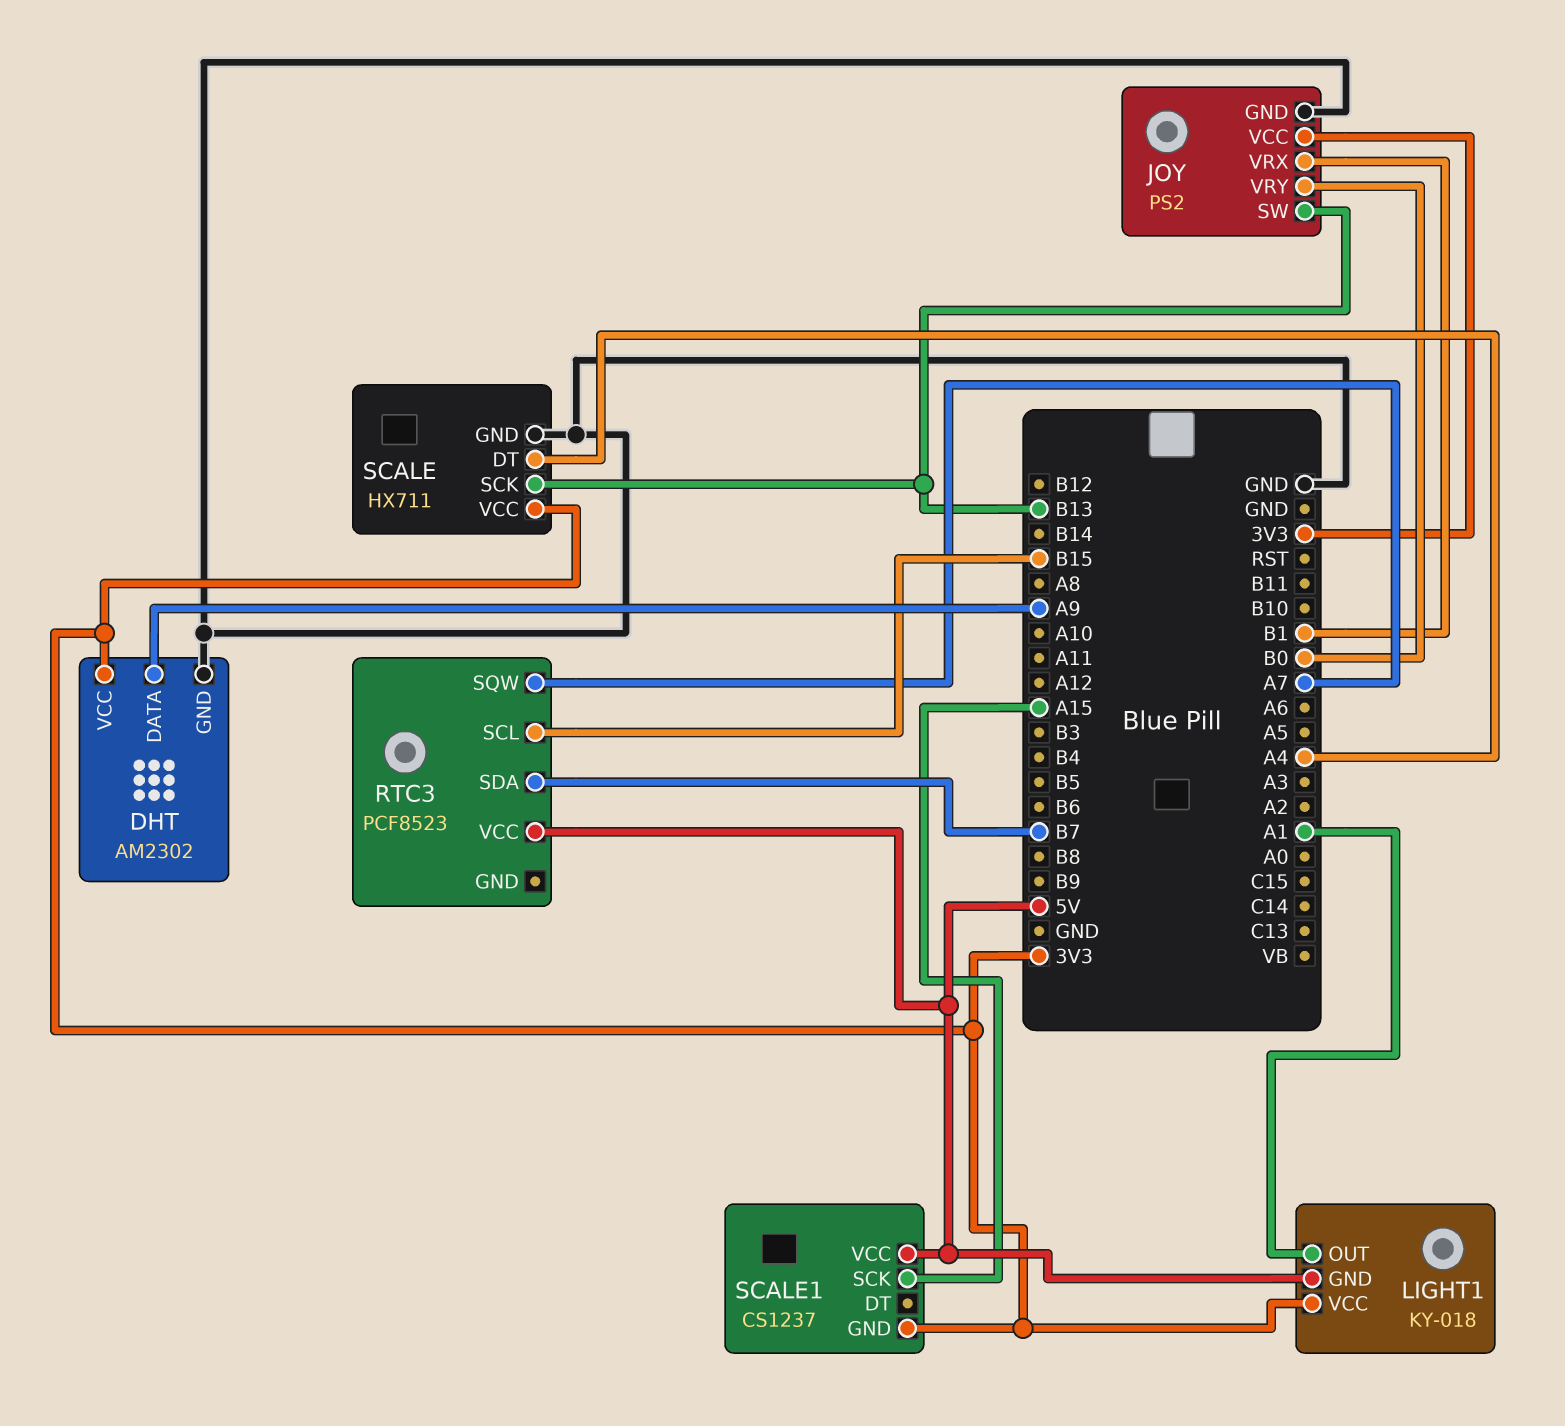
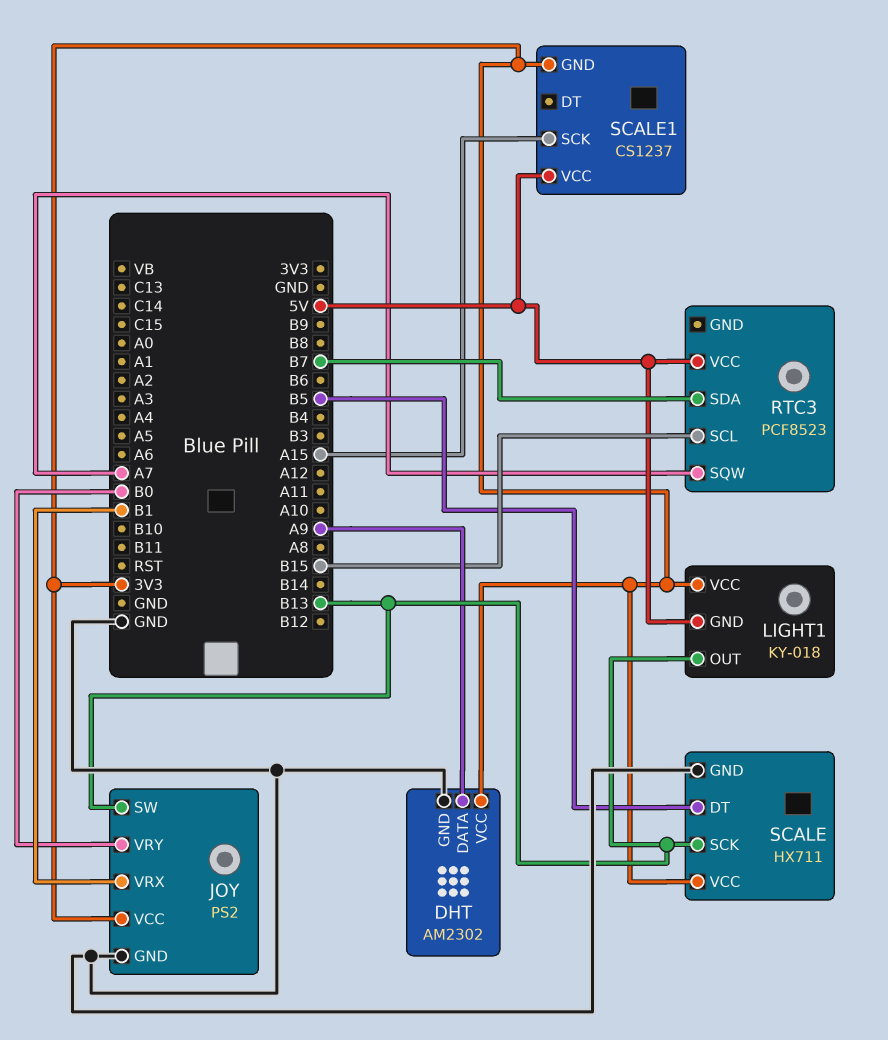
LIGHT1 pin OUT: A1 -> B13
SCALE pin DT: A4 -> B5

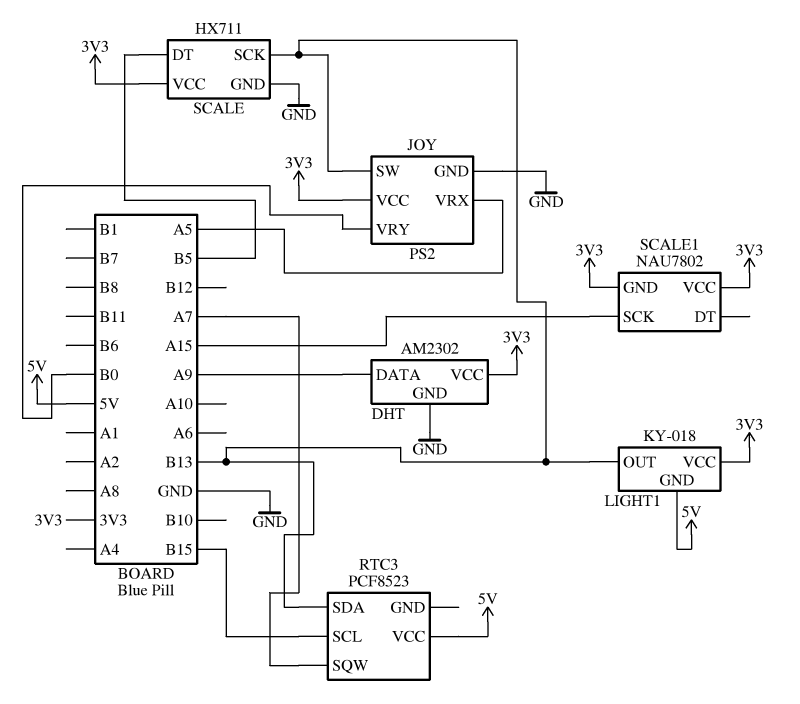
JOY pin VRX: B1 -> A5
RTC3 pin SDA: B7 -> B13
SCALE1: CS1237 -> NAU7802
SCALE1 pin VCC: 5V -> 3V3

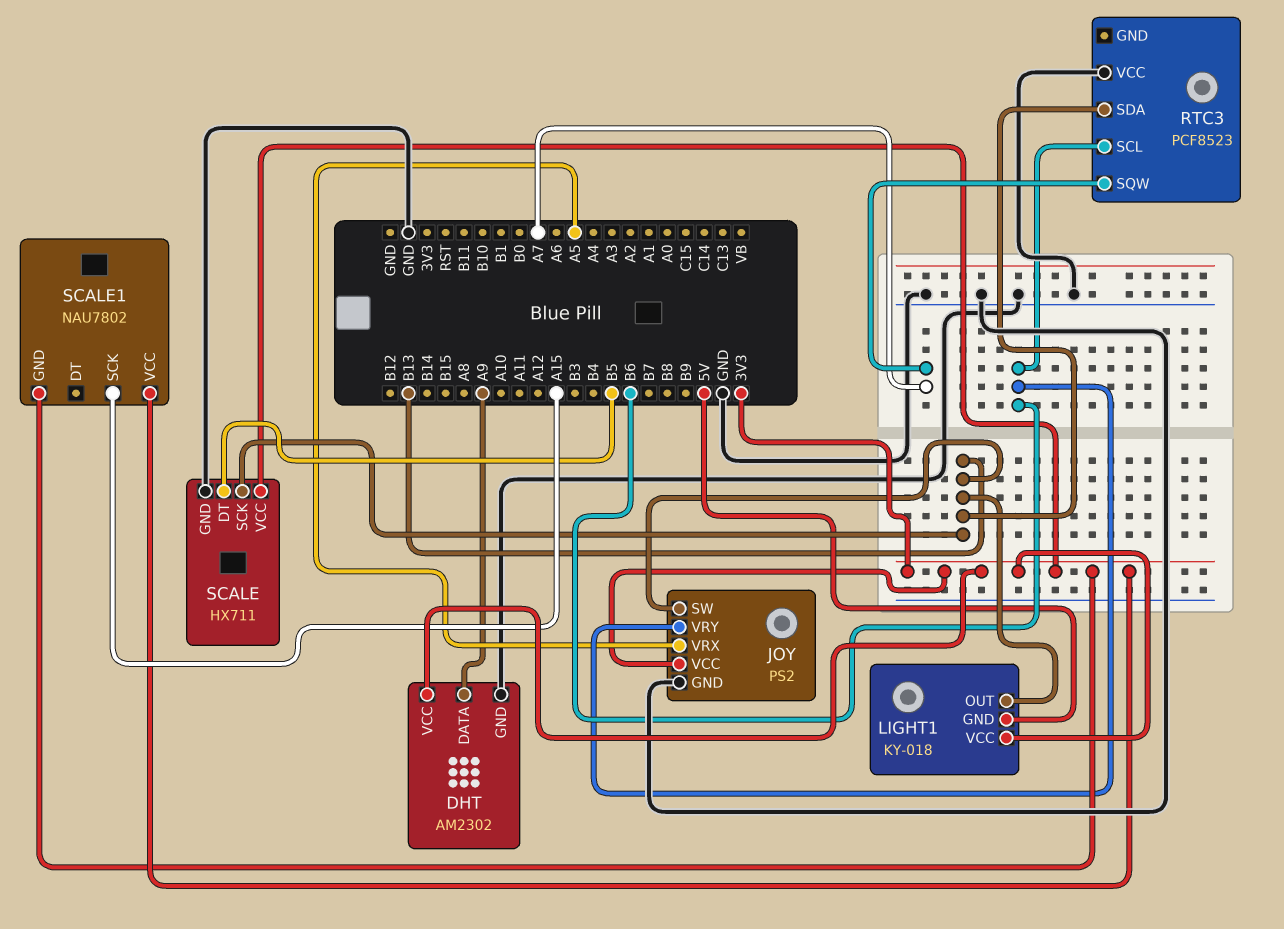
JOY pin VRY: B0 -> B6
RTC3 pin SCL: B15 -> B6
RTC3 pin VCC: 5V -> GND

